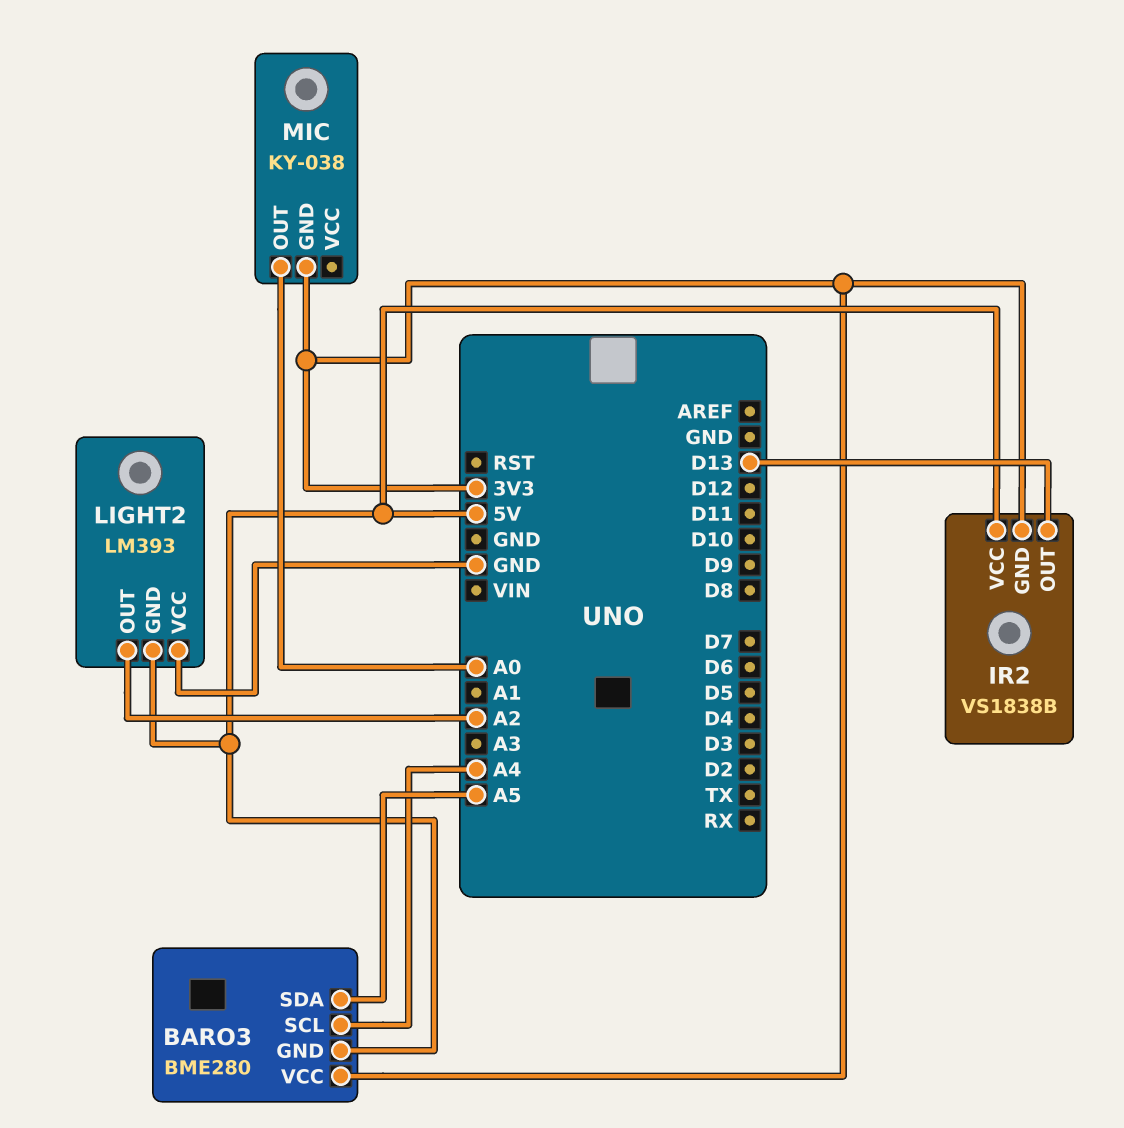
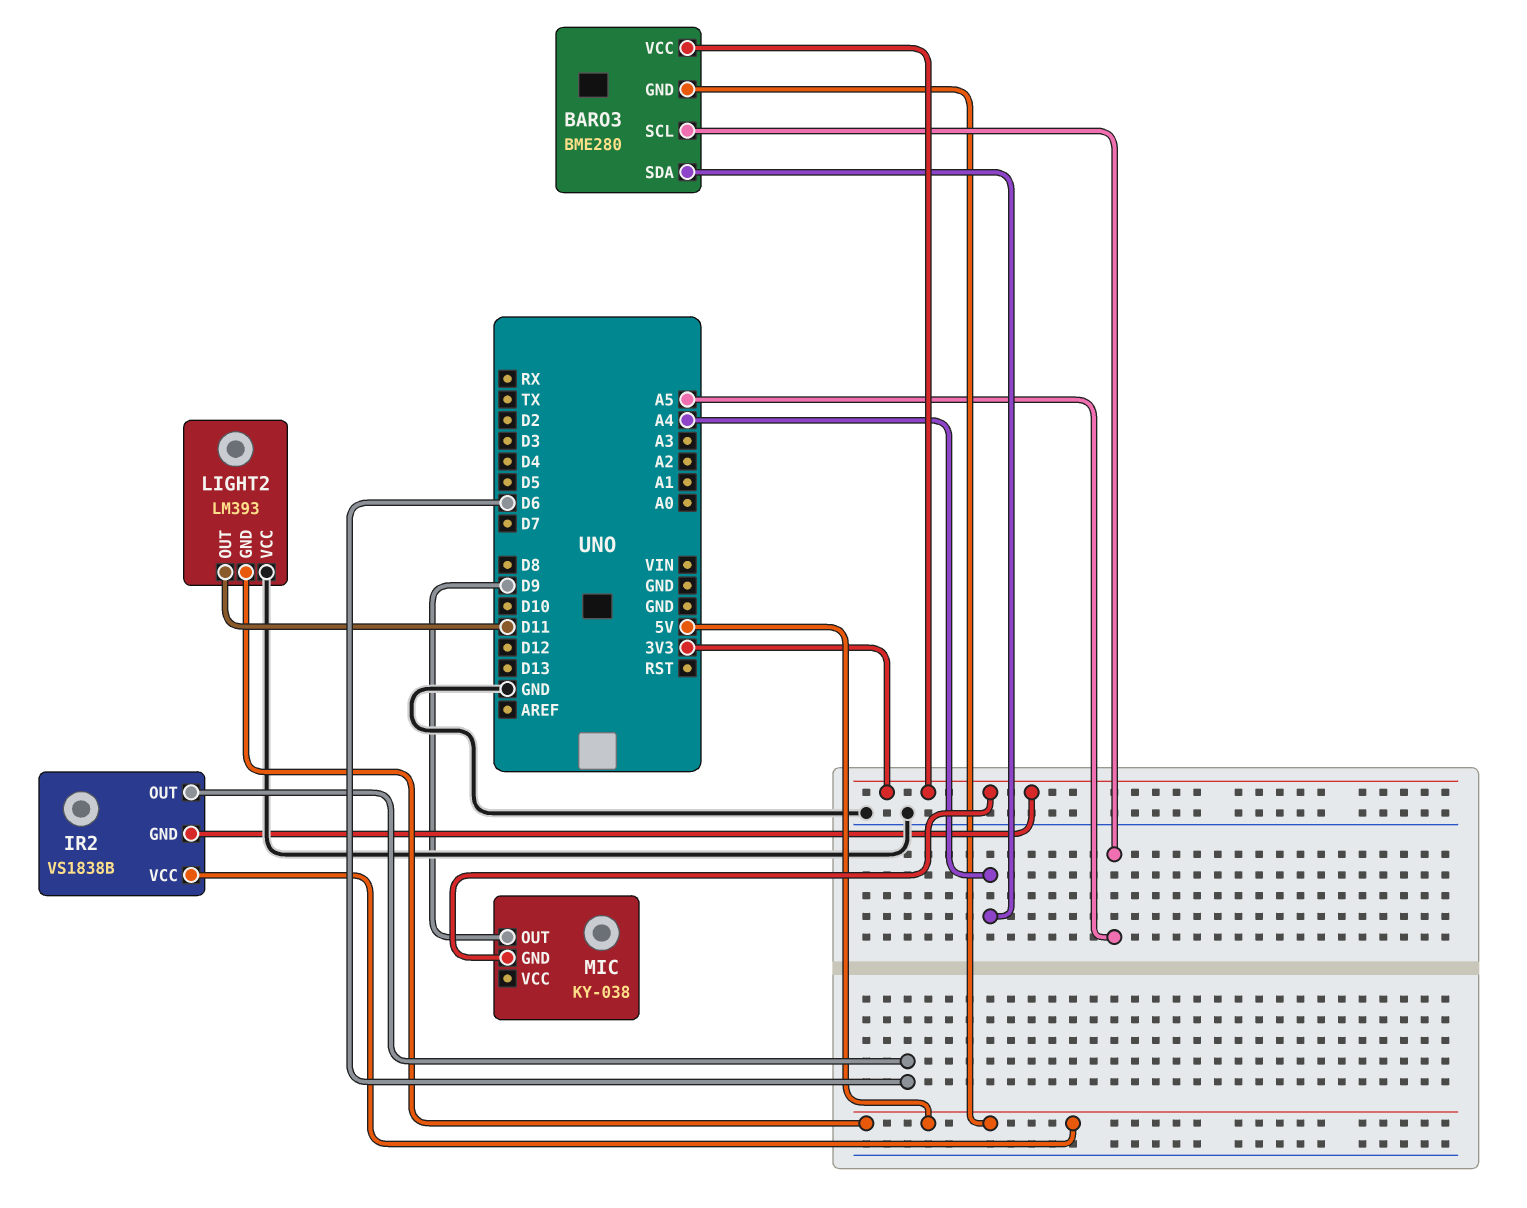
BARO3 pin SCL: A4 -> A5
BARO3 pin SDA: A5 -> A4
IR2 pin OUT: D13 -> D6
LIGHT2 pin OUT: A2 -> D11
MIC pin OUT: A0 -> D9

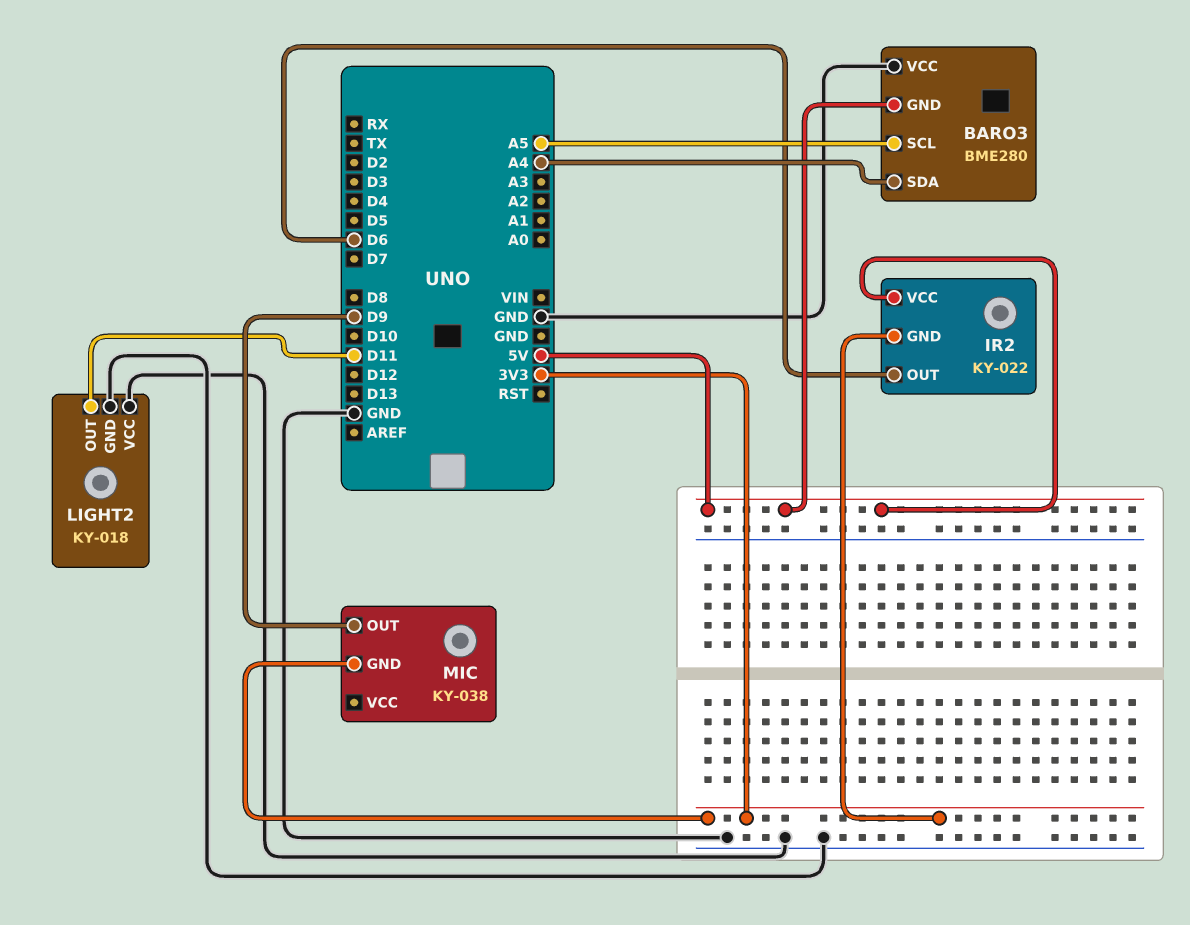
BARO3 pin VCC: 3V3 -> GND
IR2: VS1838B -> KY-022
LIGHT2: LM393 -> KY-018
LIGHT2 pin GND: 5V -> GND

